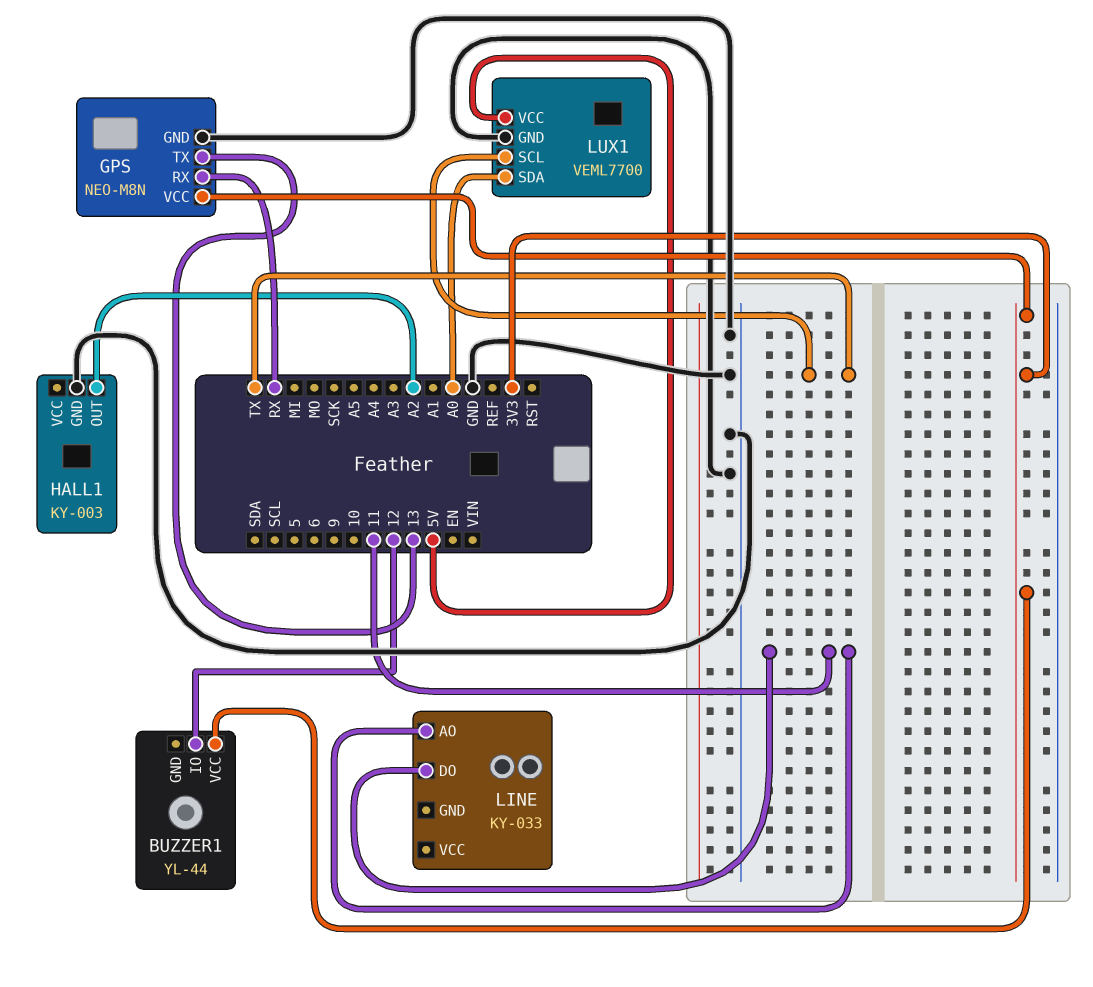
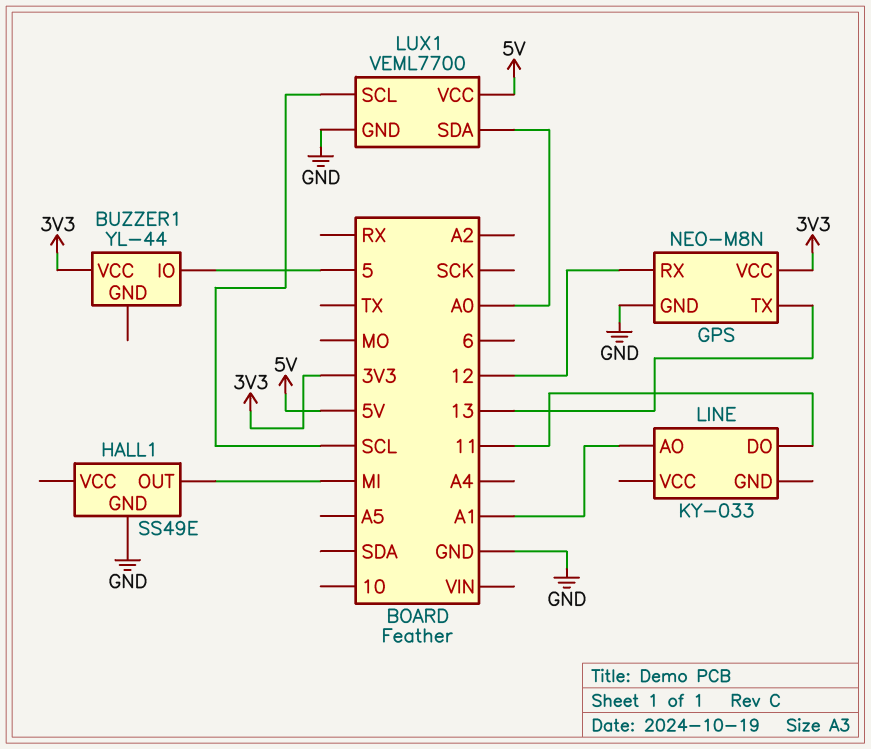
BUZZER1 pin IO: 12 -> 5
GPS pin RX: RX -> 12
HALL1: KY-003 -> SS49E
HALL1 pin OUT: A2 -> MI
LINE pin AO: 11 -> A1
LUX1 pin SCL: TX -> SCL

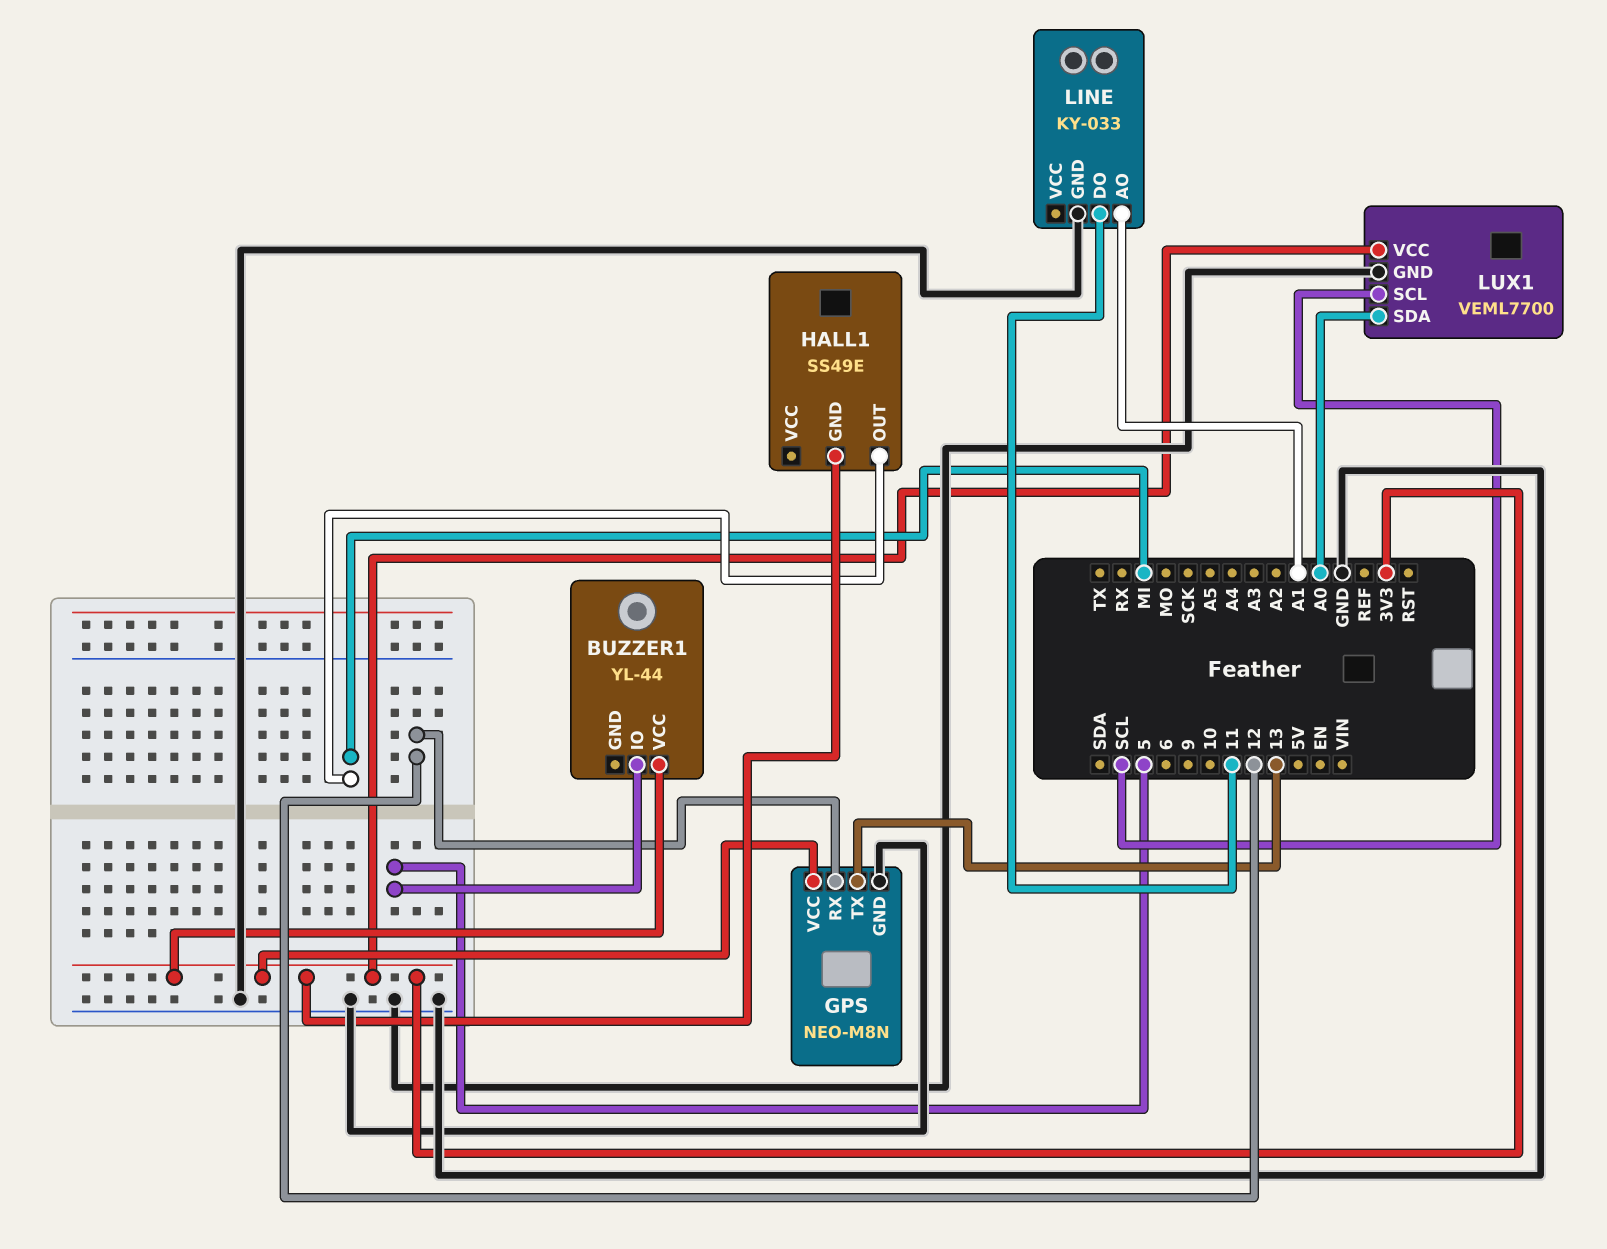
HALL1 pin GND: GND -> 3V3
LINE pin GND: none -> GND
LUX1 pin VCC: 5V -> 3V3

